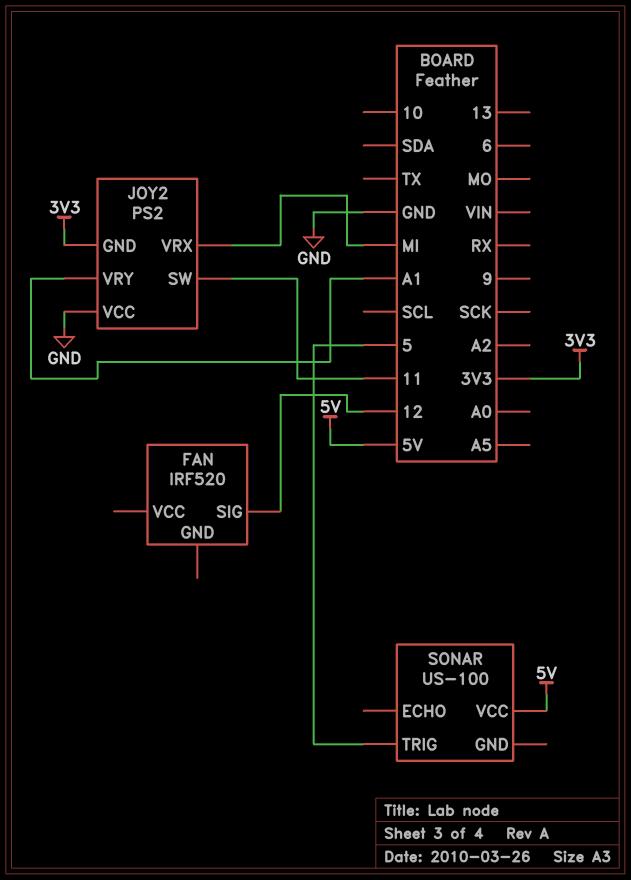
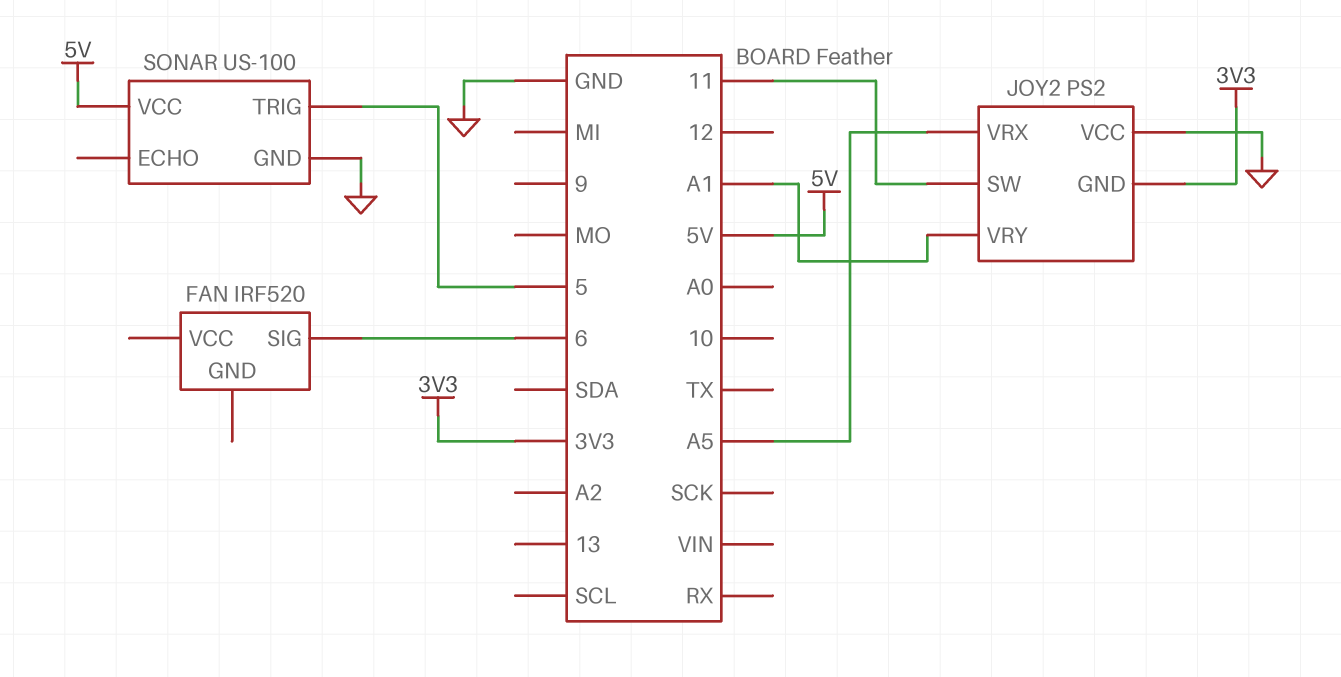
FAN pin SIG: 12 -> 6
JOY2 pin VRX: MI -> A5
SONAR pin GND: none -> GND

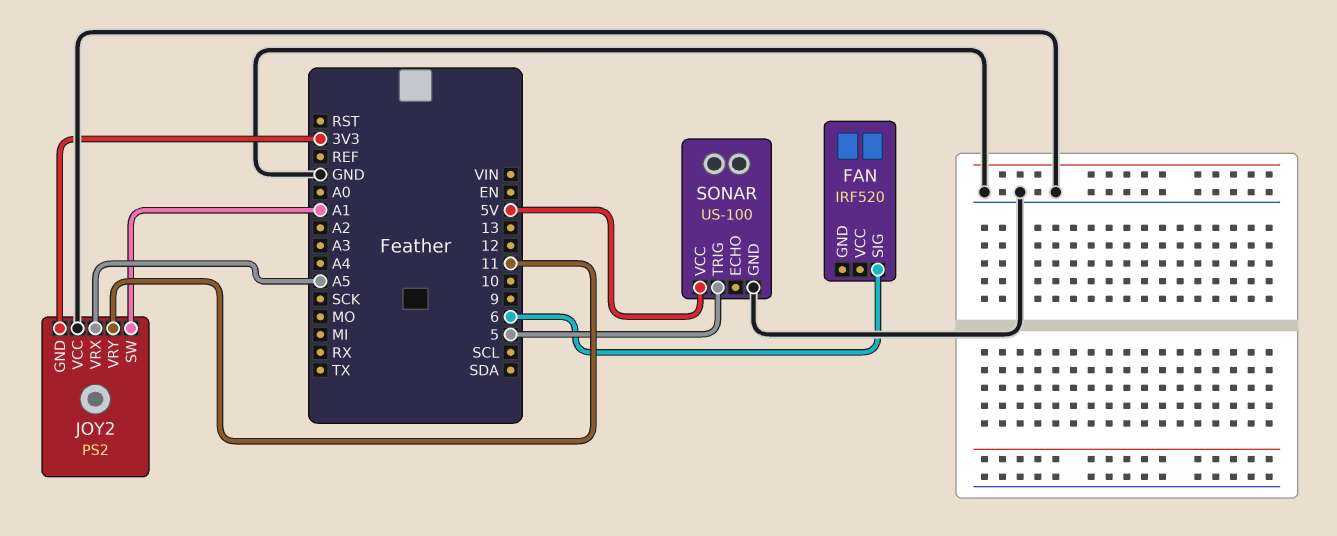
JOY2 pin SW: 11 -> A1
JOY2 pin VRY: A1 -> 11

